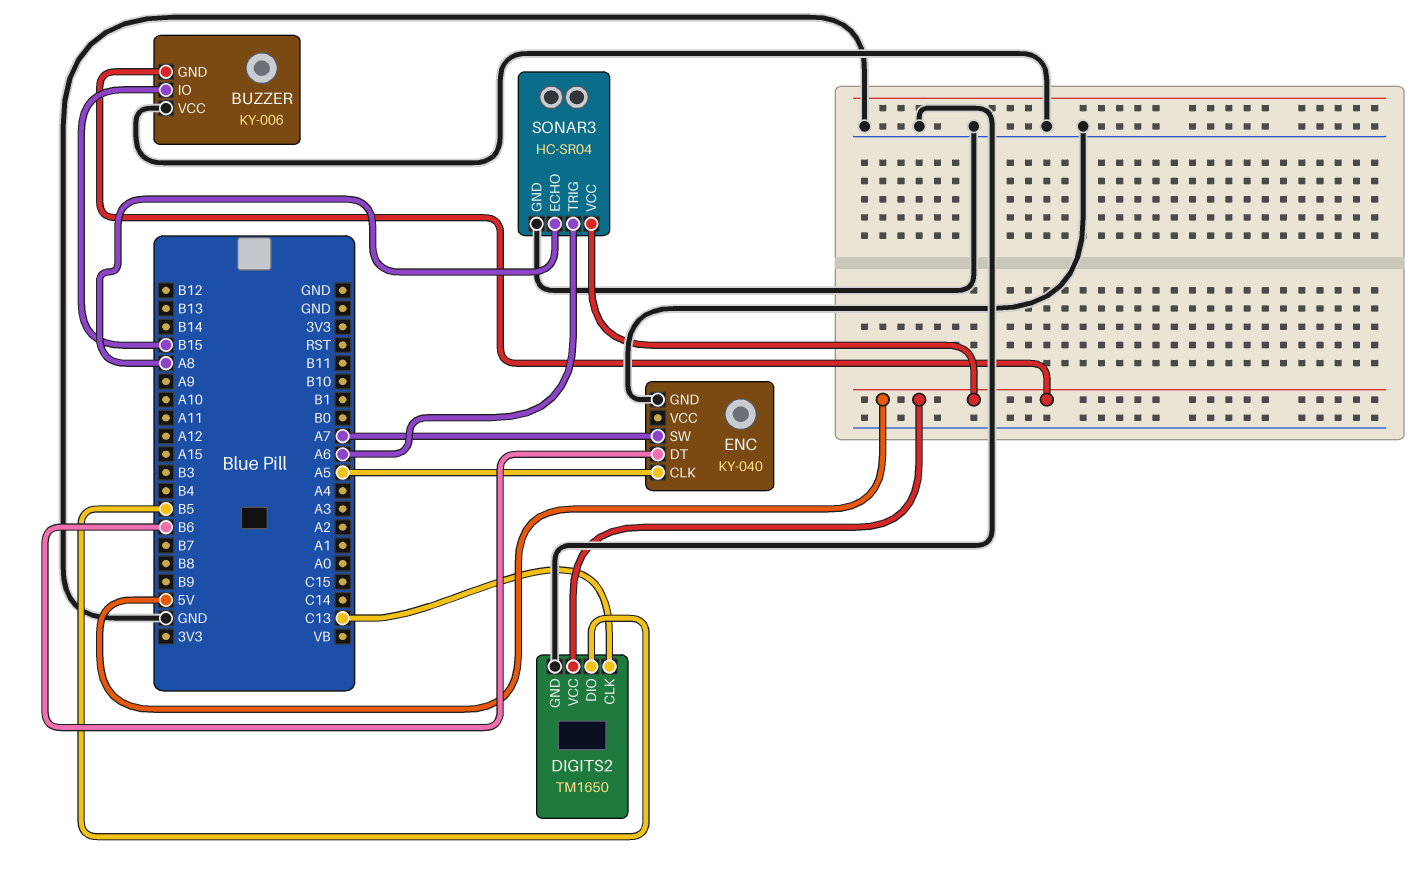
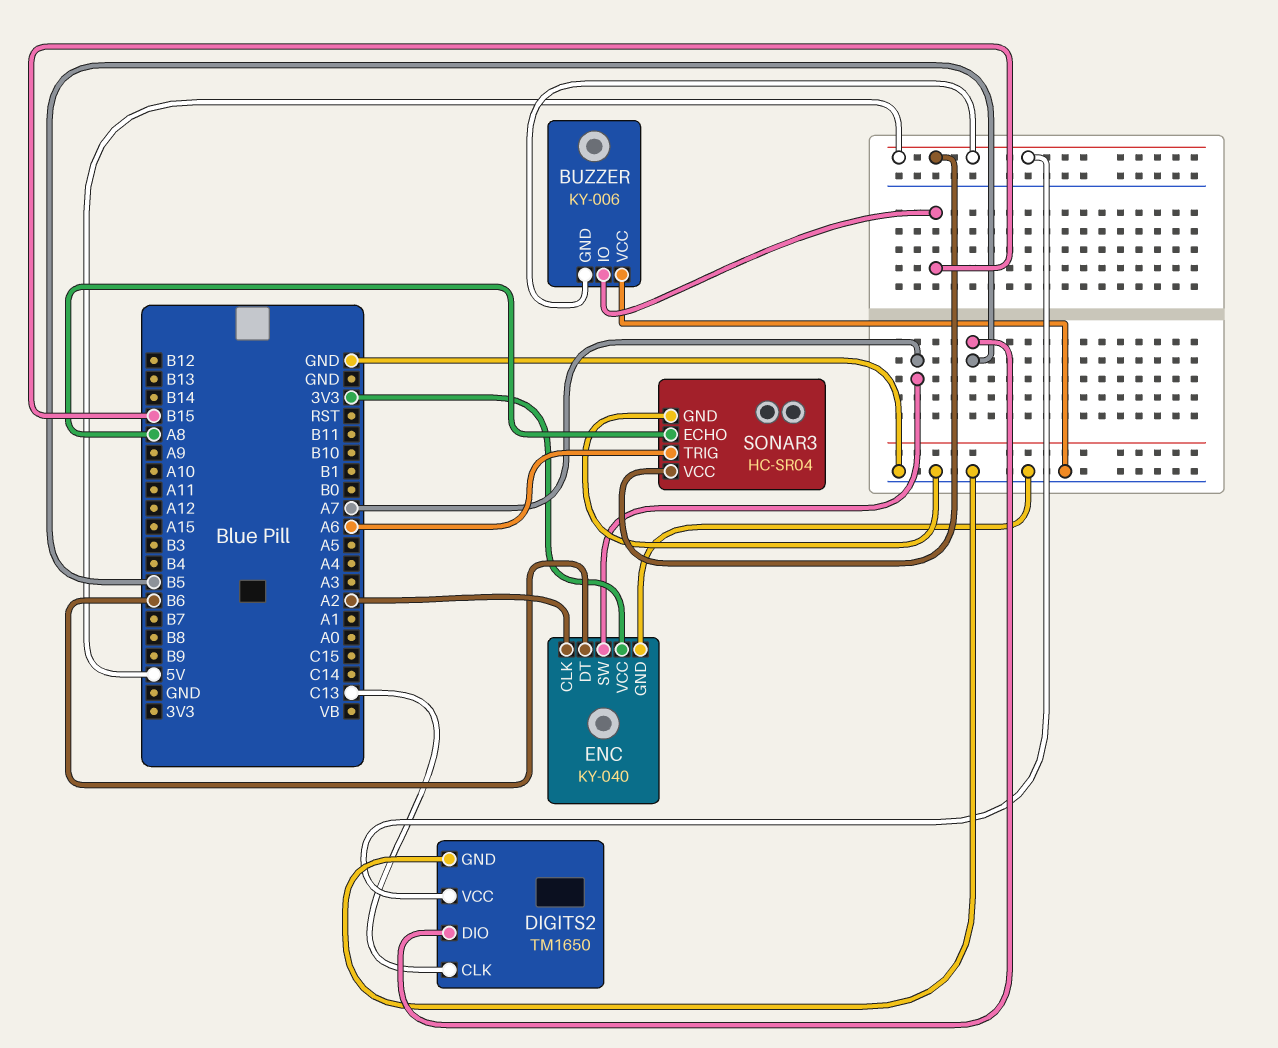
ENC pin CLK: A5 -> A2
ENC pin VCC: none -> 3V3

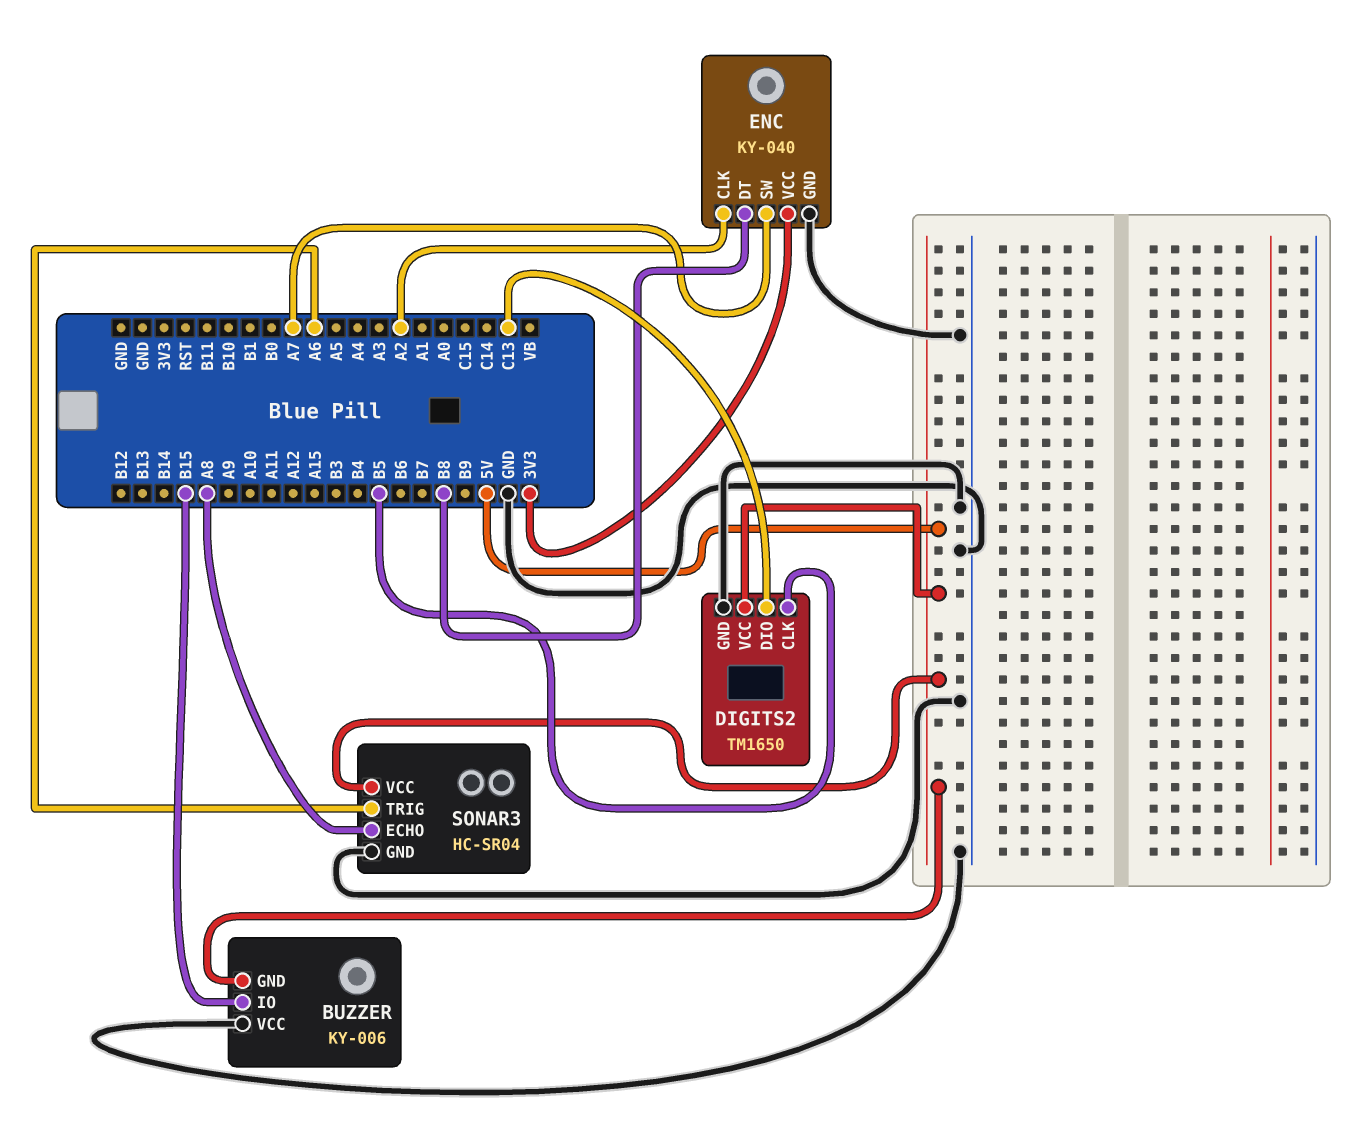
DIGITS2 pin CLK: C13 -> B5
DIGITS2 pin DIO: B5 -> C13
ENC pin DT: B6 -> B8

